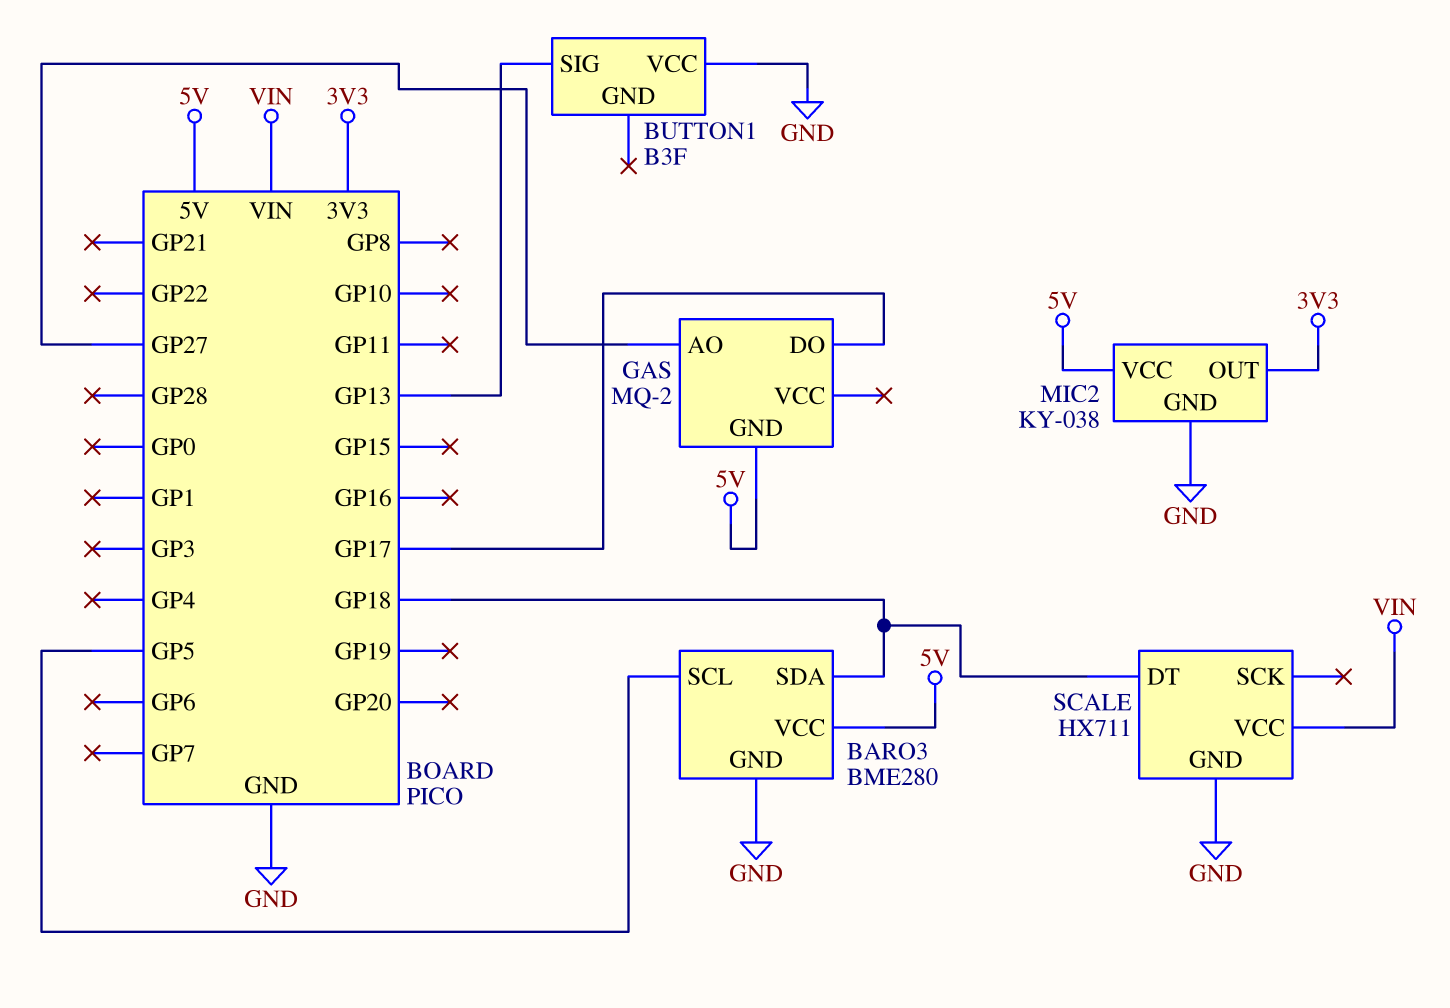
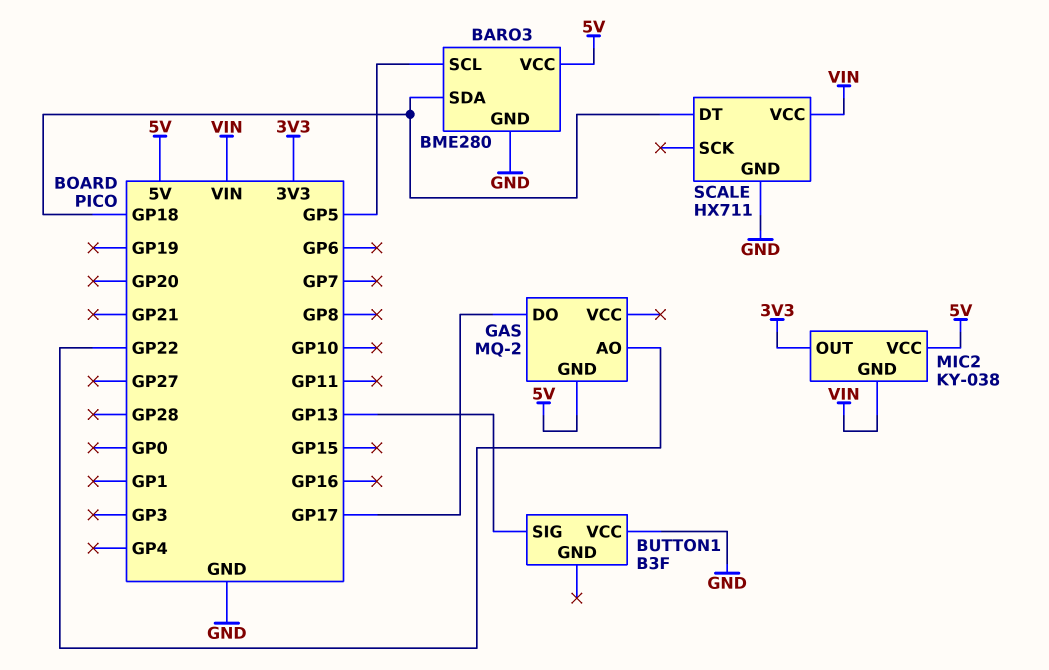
GAS pin AO: GP27 -> GP22
MIC2 pin GND: GND -> VIN

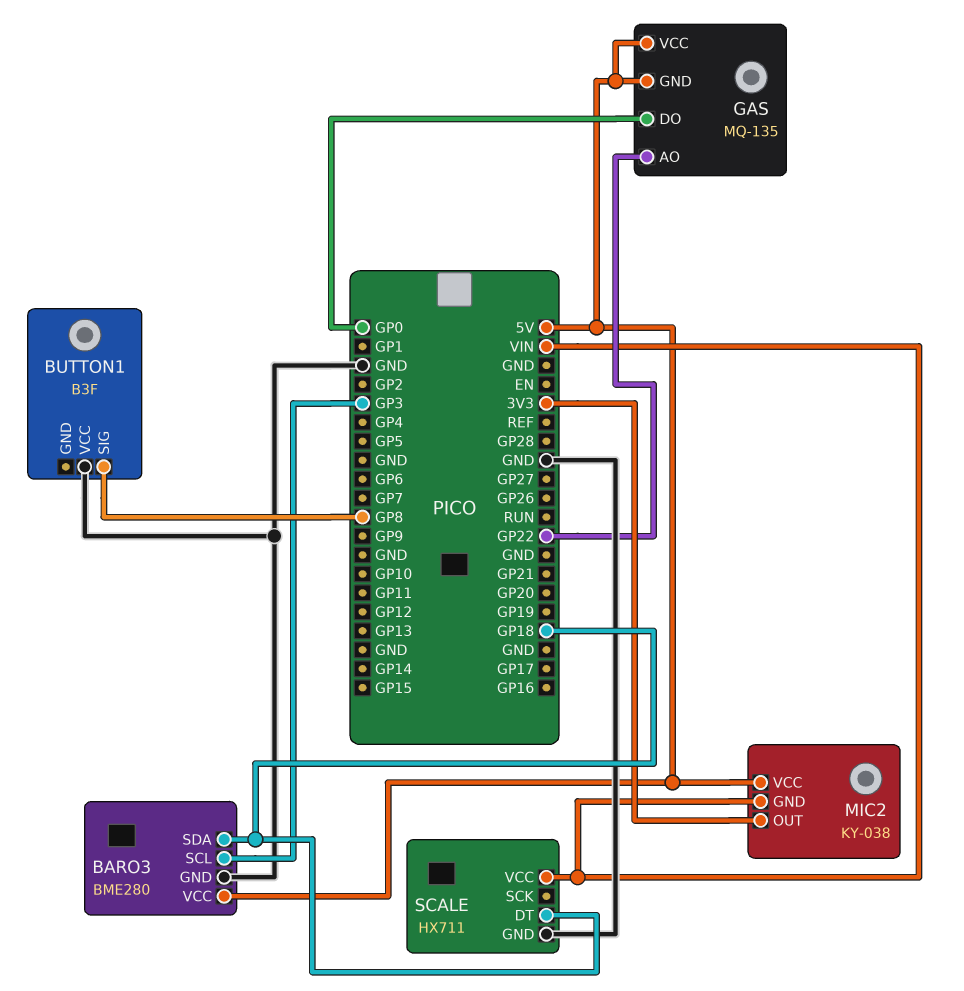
BARO3 pin SCL: GP5 -> GP3
BUTTON1 pin SIG: GP13 -> GP8
GAS: MQ-2 -> MQ-135
GAS pin DO: GP17 -> GP0
GAS pin VCC: none -> 5V

